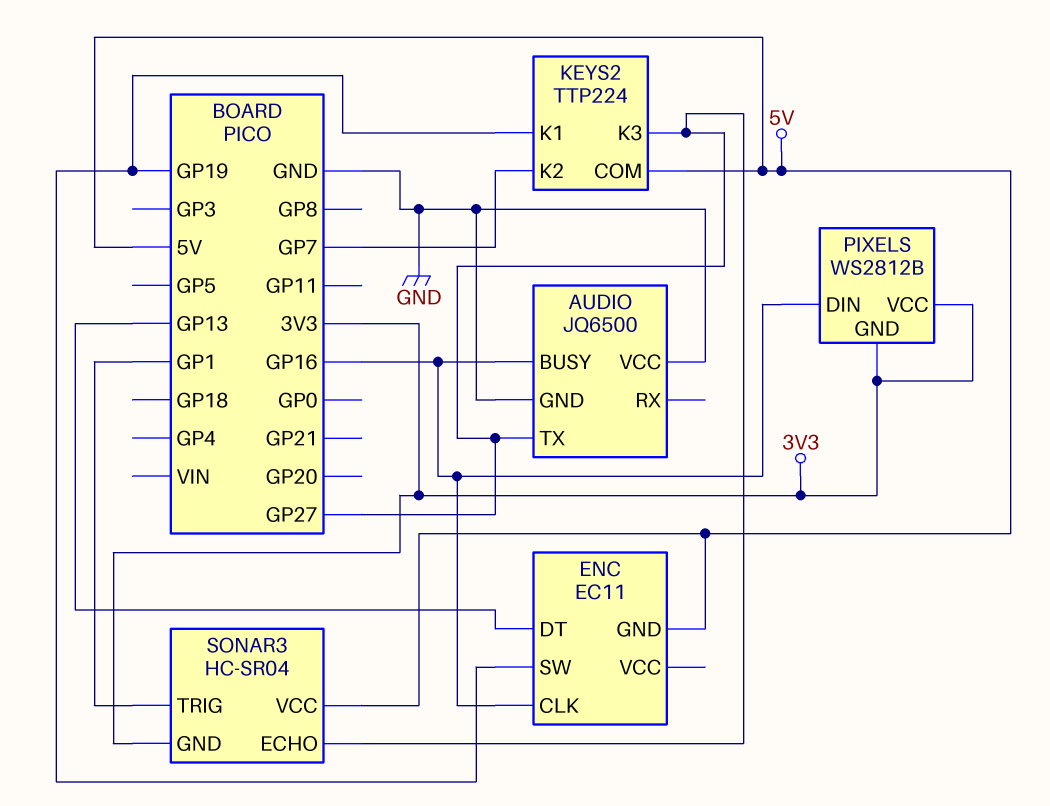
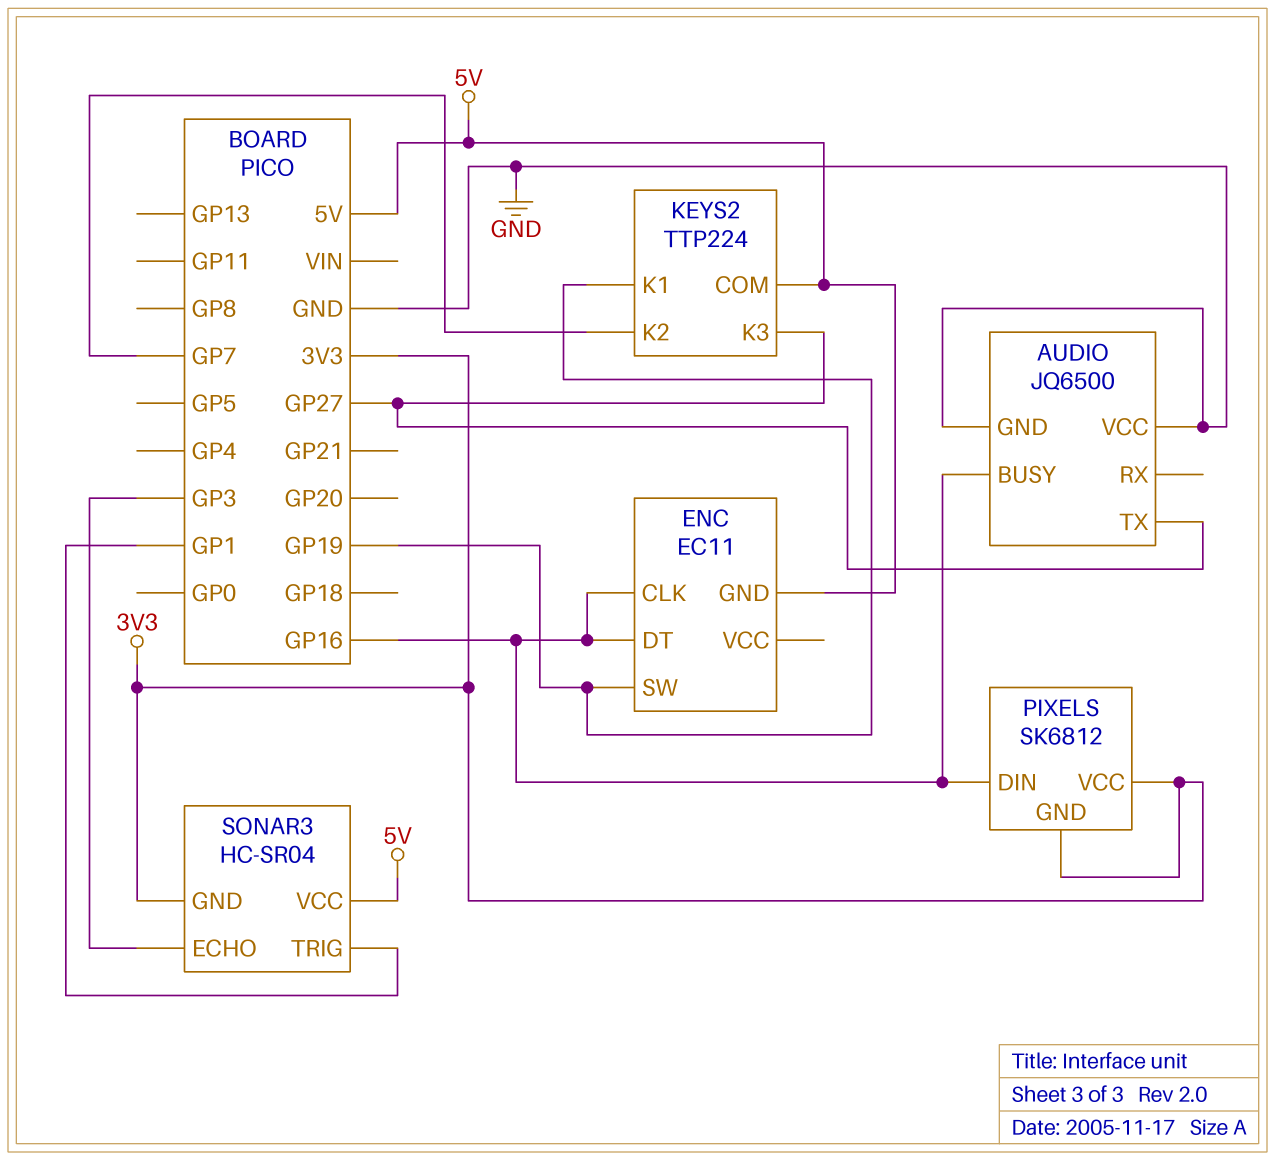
ENC pin DT: GP13 -> GP16
PIXELS: WS2812B -> SK6812
SONAR3 pin ECHO: GP27 -> GP3

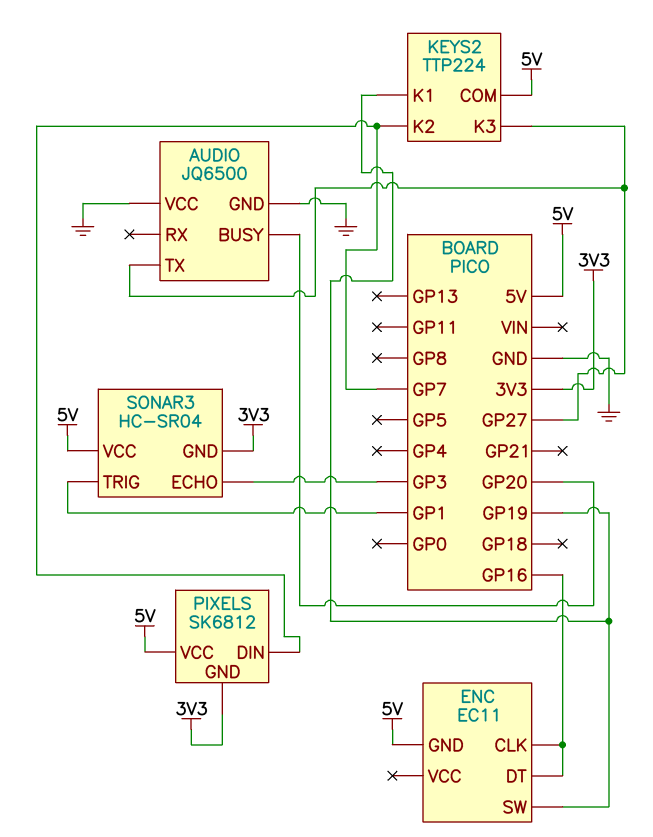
AUDIO pin BUSY: GP16 -> GP20
PIXELS pin DIN: GP16 -> GP7
PIXELS pin VCC: 3V3 -> 5V

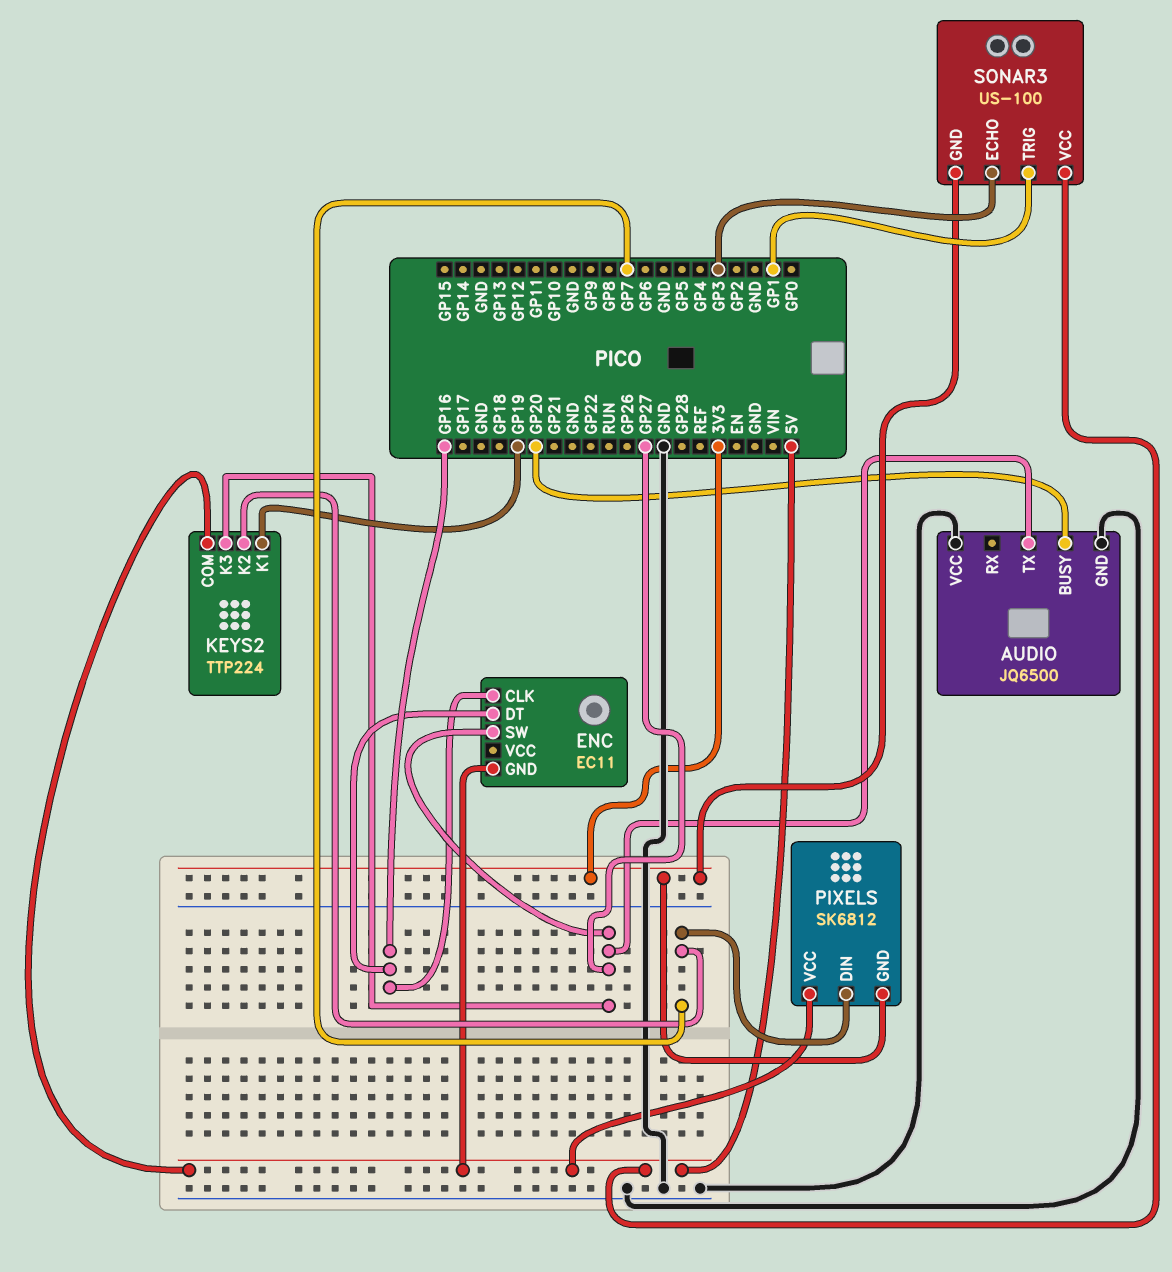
ENC pin SW: GP19 -> GP27
SONAR3: HC-SR04 -> US-100

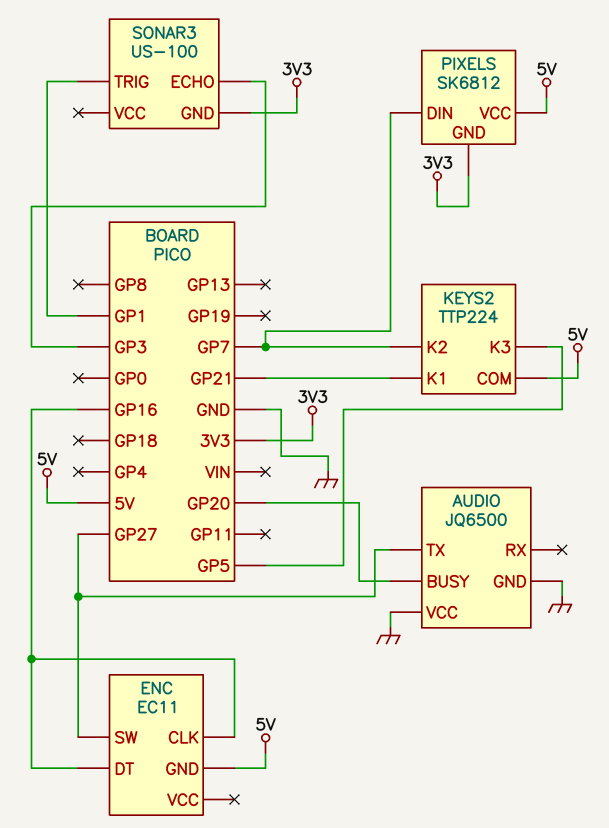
KEYS2 pin K1: GP19 -> GP21
KEYS2 pin K3: GP27 -> GP5
SONAR3 pin VCC: 5V -> none

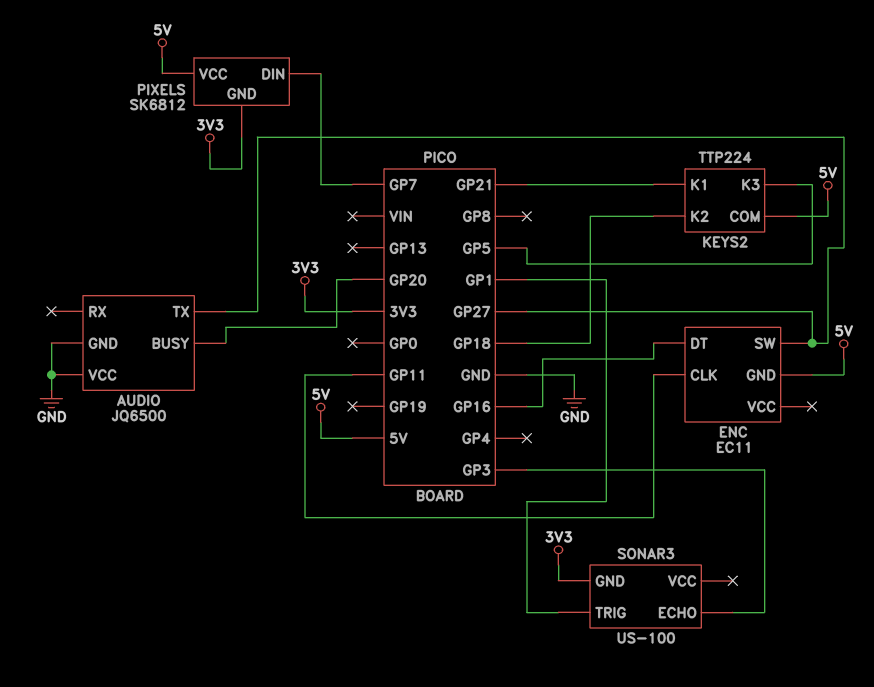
ENC pin CLK: GP16 -> GP11
KEYS2 pin K2: GP7 -> GP18

